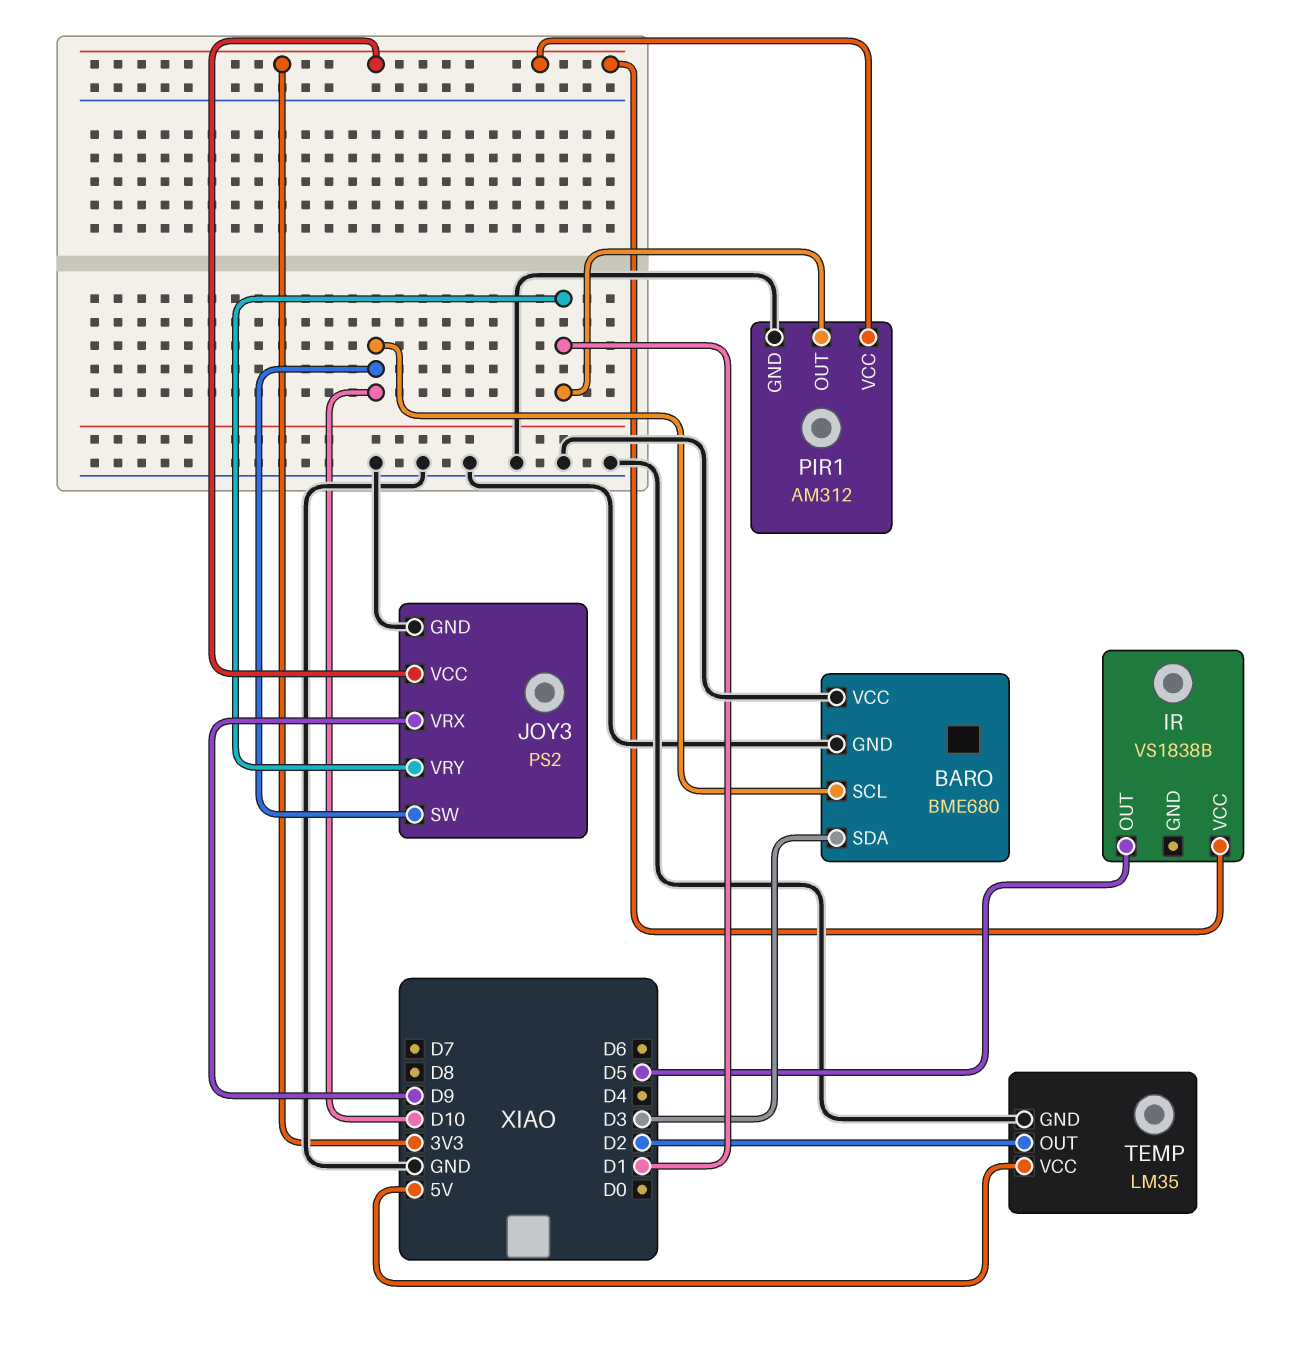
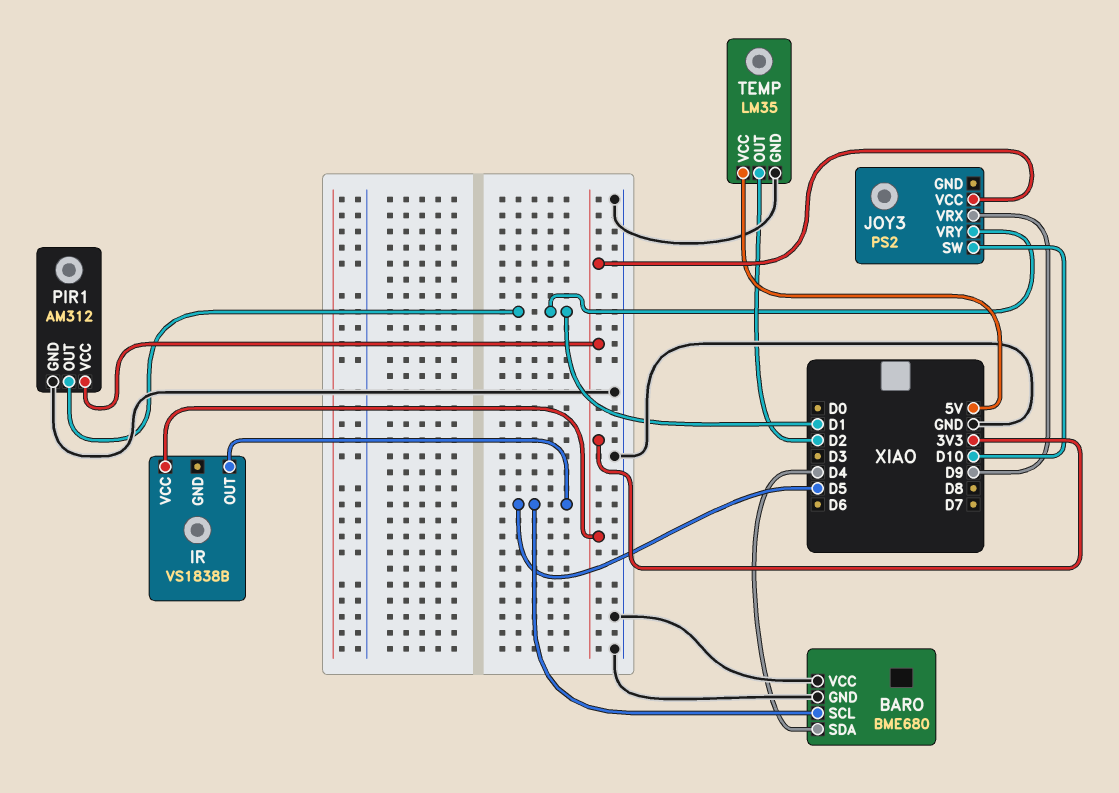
BARO pin SCL: D10 -> D5
BARO pin SDA: D3 -> D4
JOY3 pin GND: GND -> none

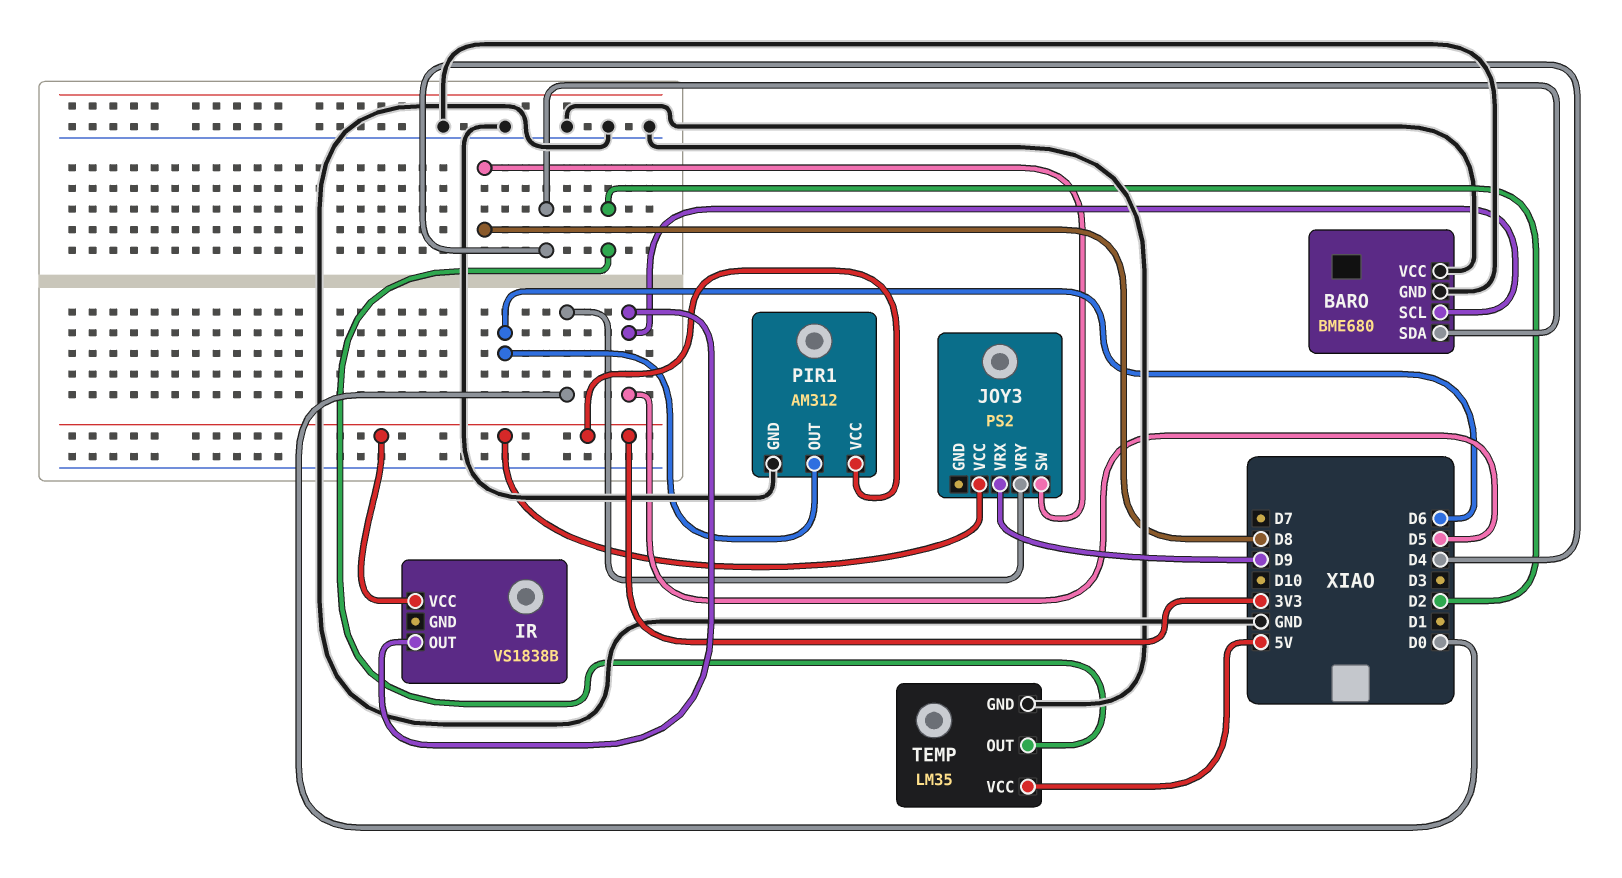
JOY3 pin SW: D10 -> D8
JOY3 pin VRY: D1 -> D0
PIR1 pin OUT: D1 -> D6

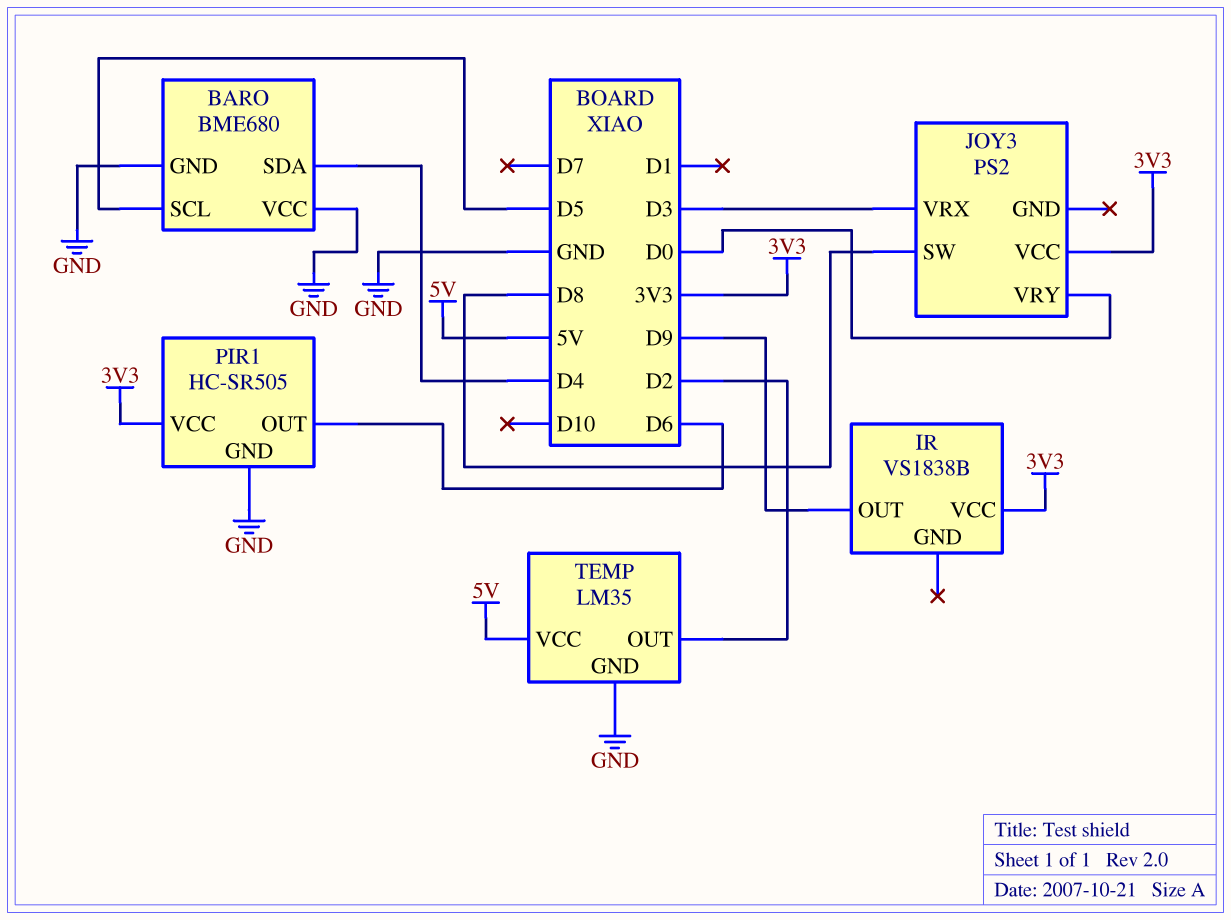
IR pin OUT: D5 -> D9
JOY3 pin VRX: D9 -> D3
PIR1: AM312 -> HC-SR505

